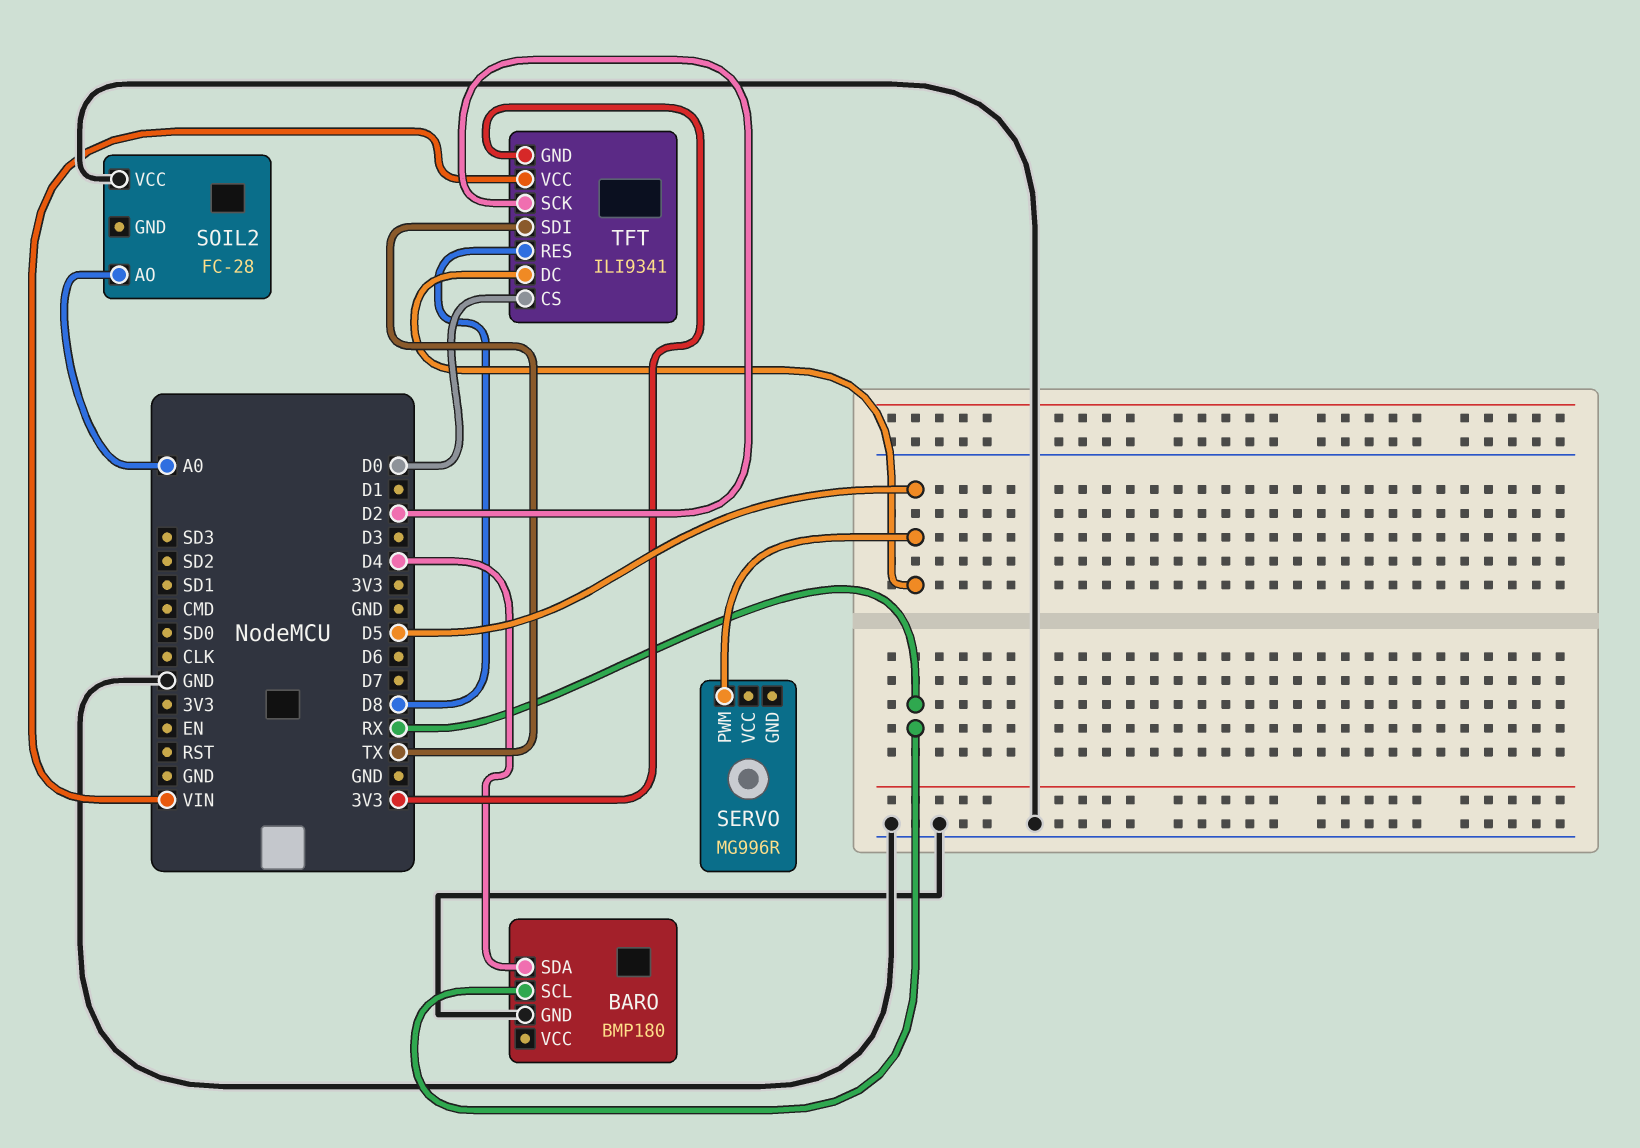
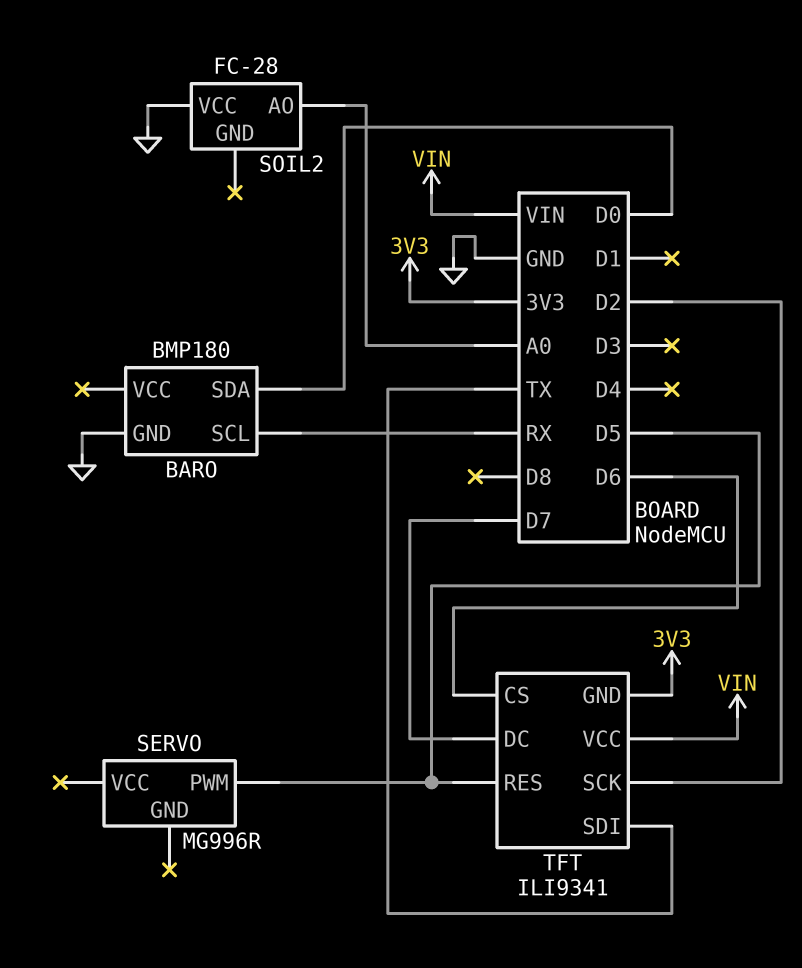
BARO pin SDA: D4 -> D0
TFT pin CS: D0 -> D6
TFT pin DC: D5 -> D7
TFT pin RES: D8 -> D5

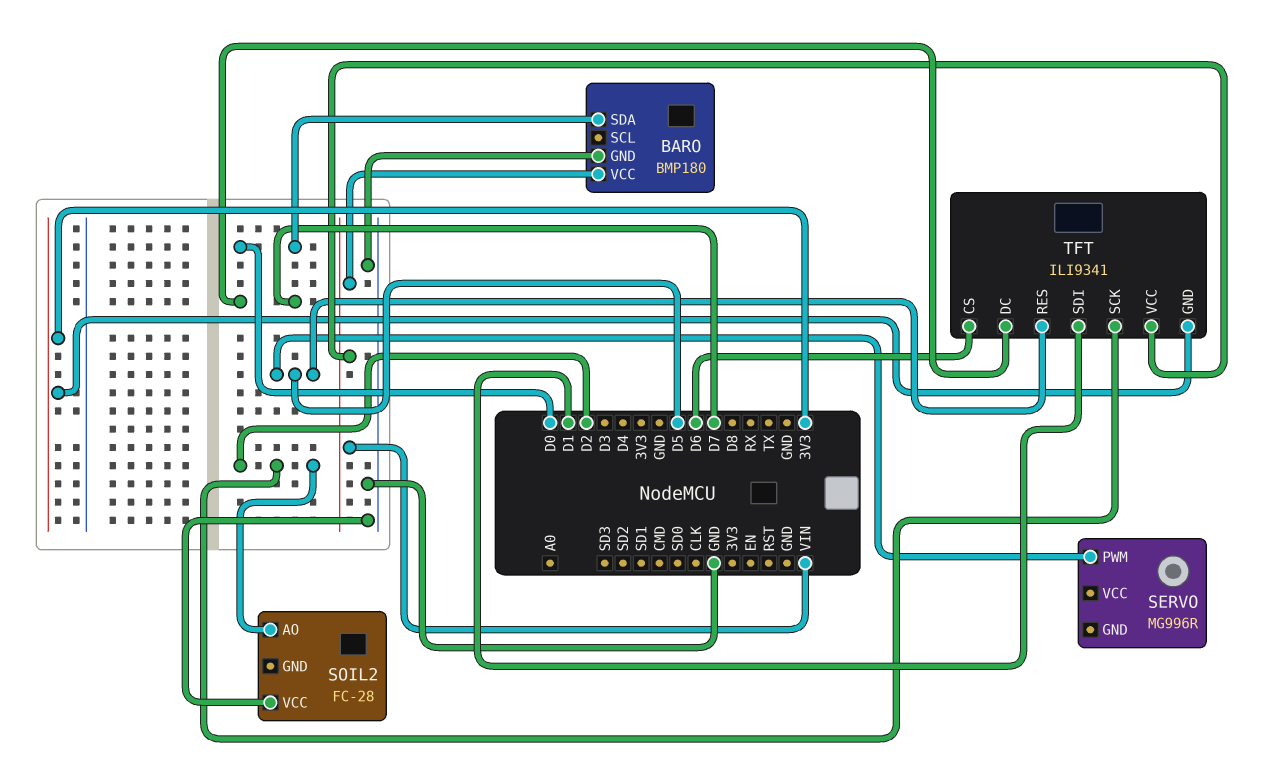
BARO pin SCL: RX -> none
BARO pin VCC: none -> VIN
SOIL2 pin AO: A0 -> D2
TFT pin SDI: TX -> D1

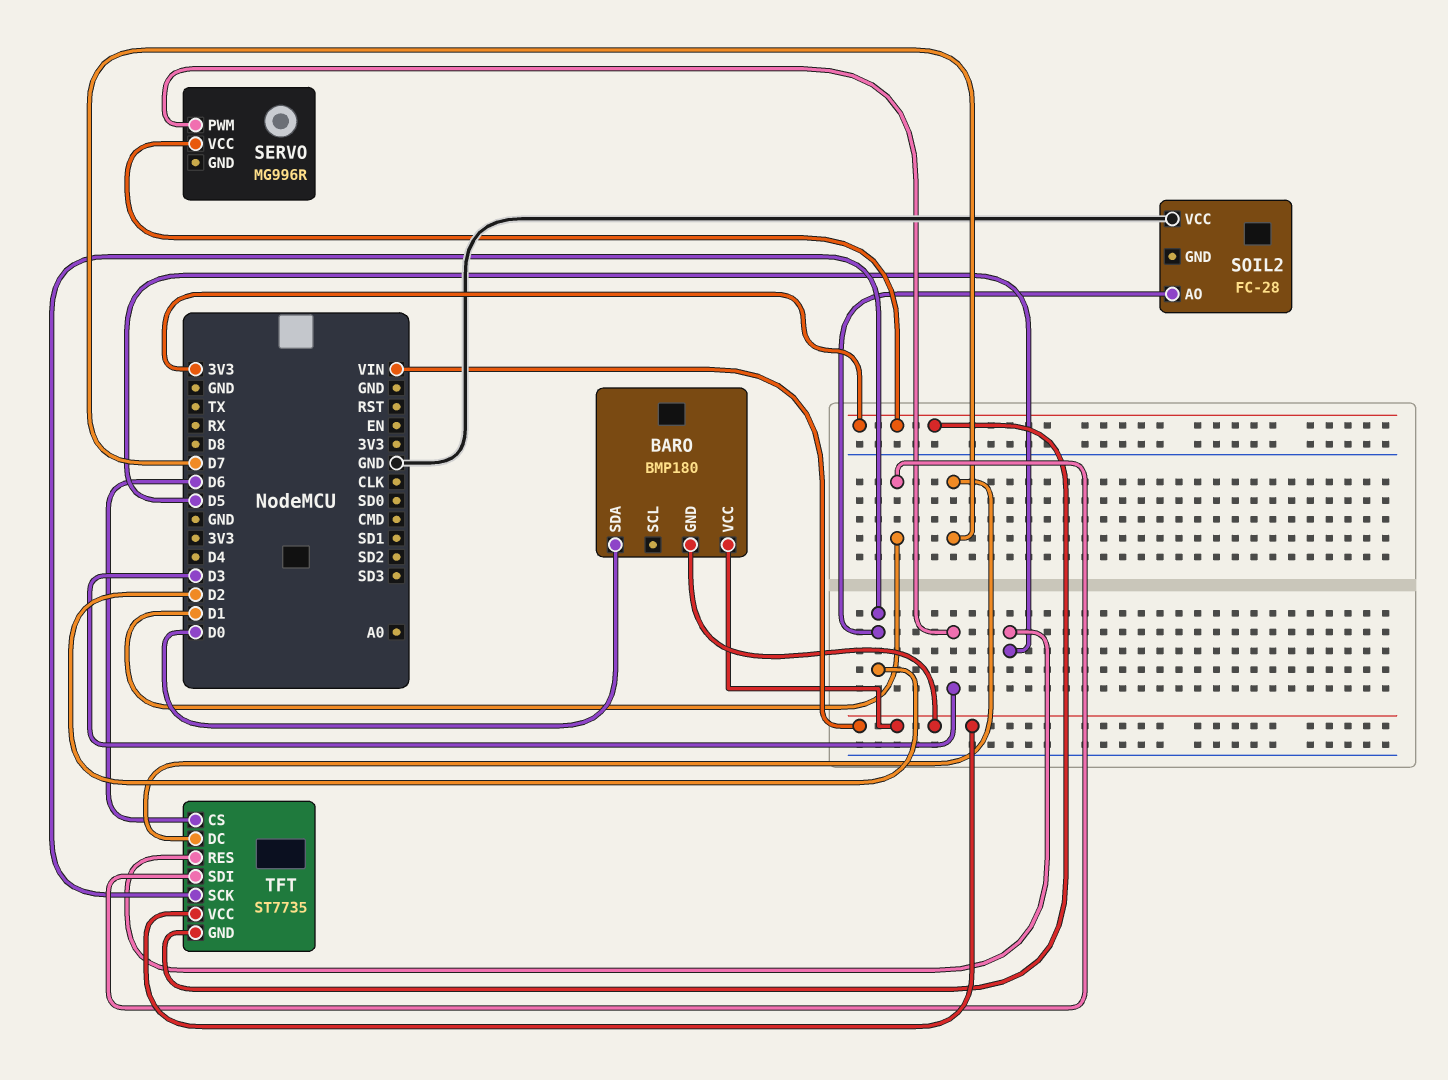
BARO pin GND: GND -> VIN
SERVO pin PWM: D5 -> D3
SERVO pin VCC: none -> 3V3
TFT: ILI9341 -> ST7735

